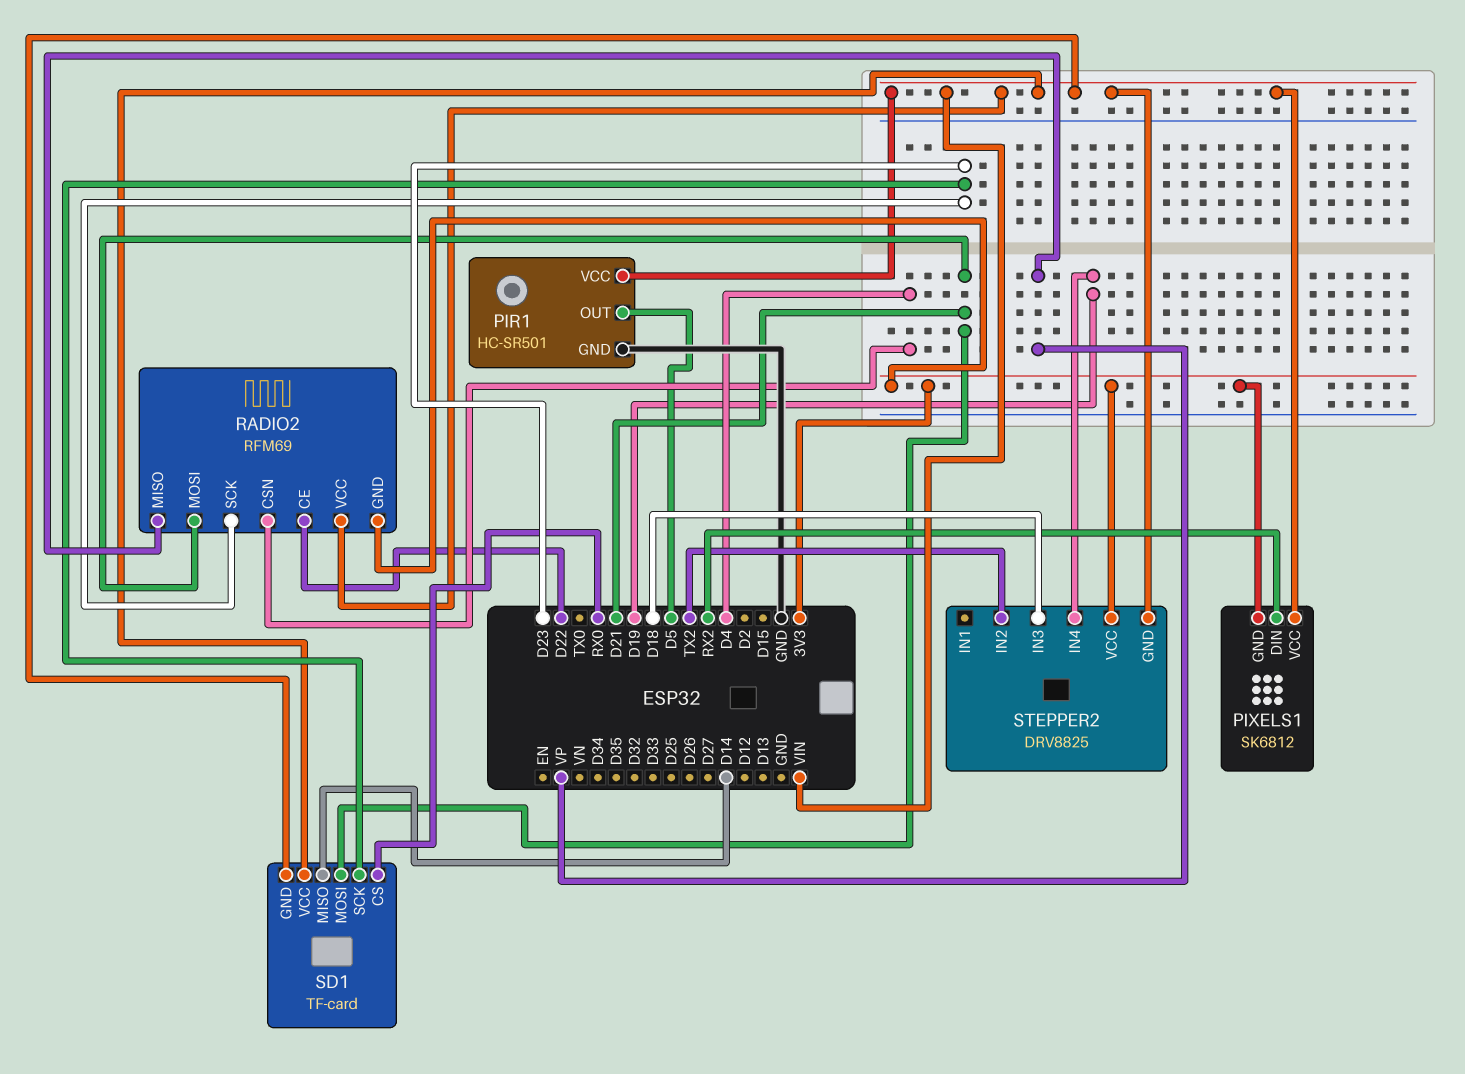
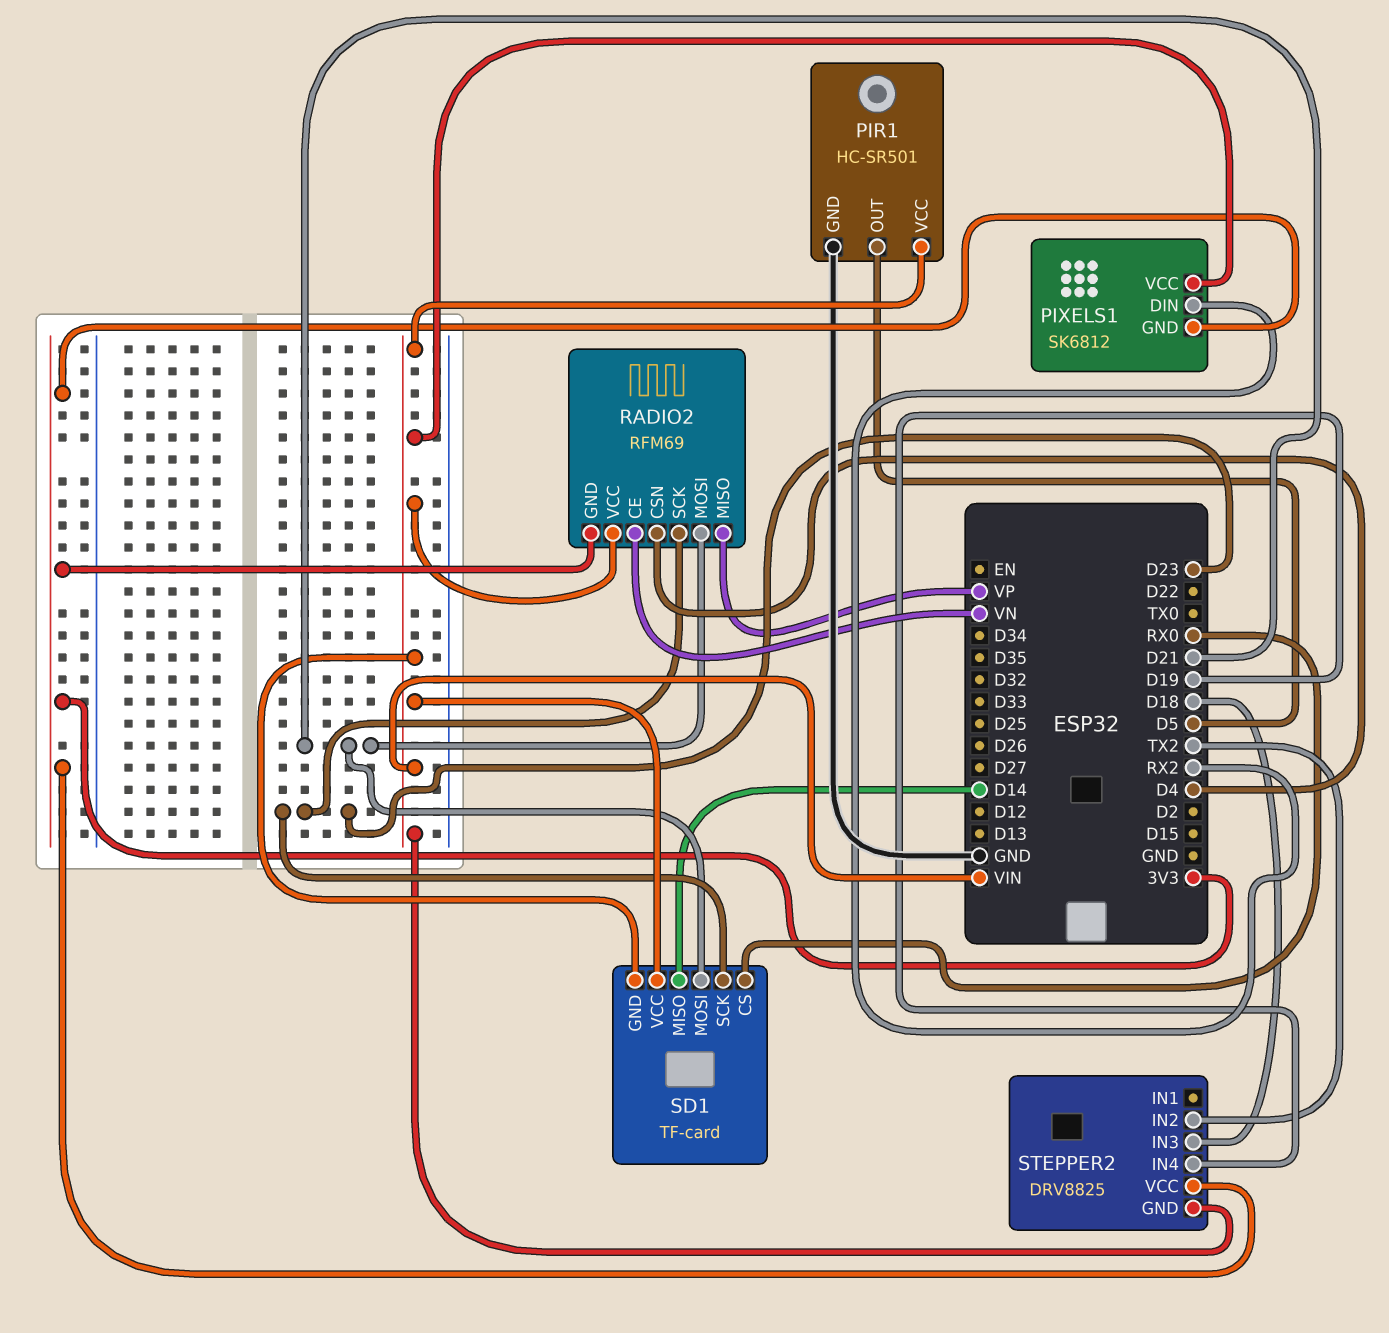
RADIO2 pin CE: D22 -> VN

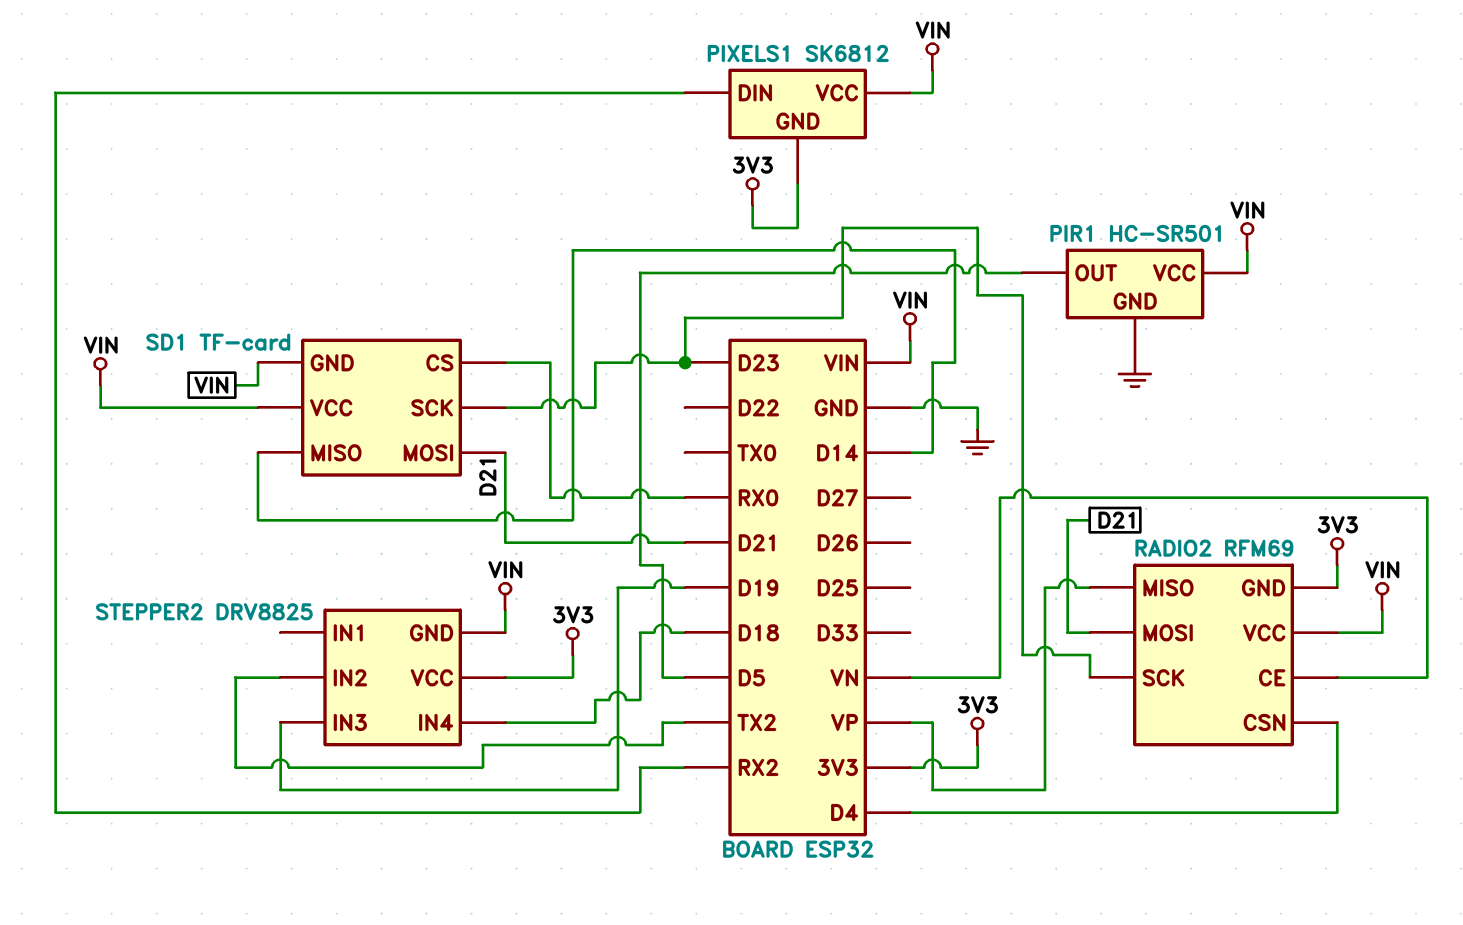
STEPPER2 pin IN3: D18 -> D19
STEPPER2 pin IN4: D19 -> D18

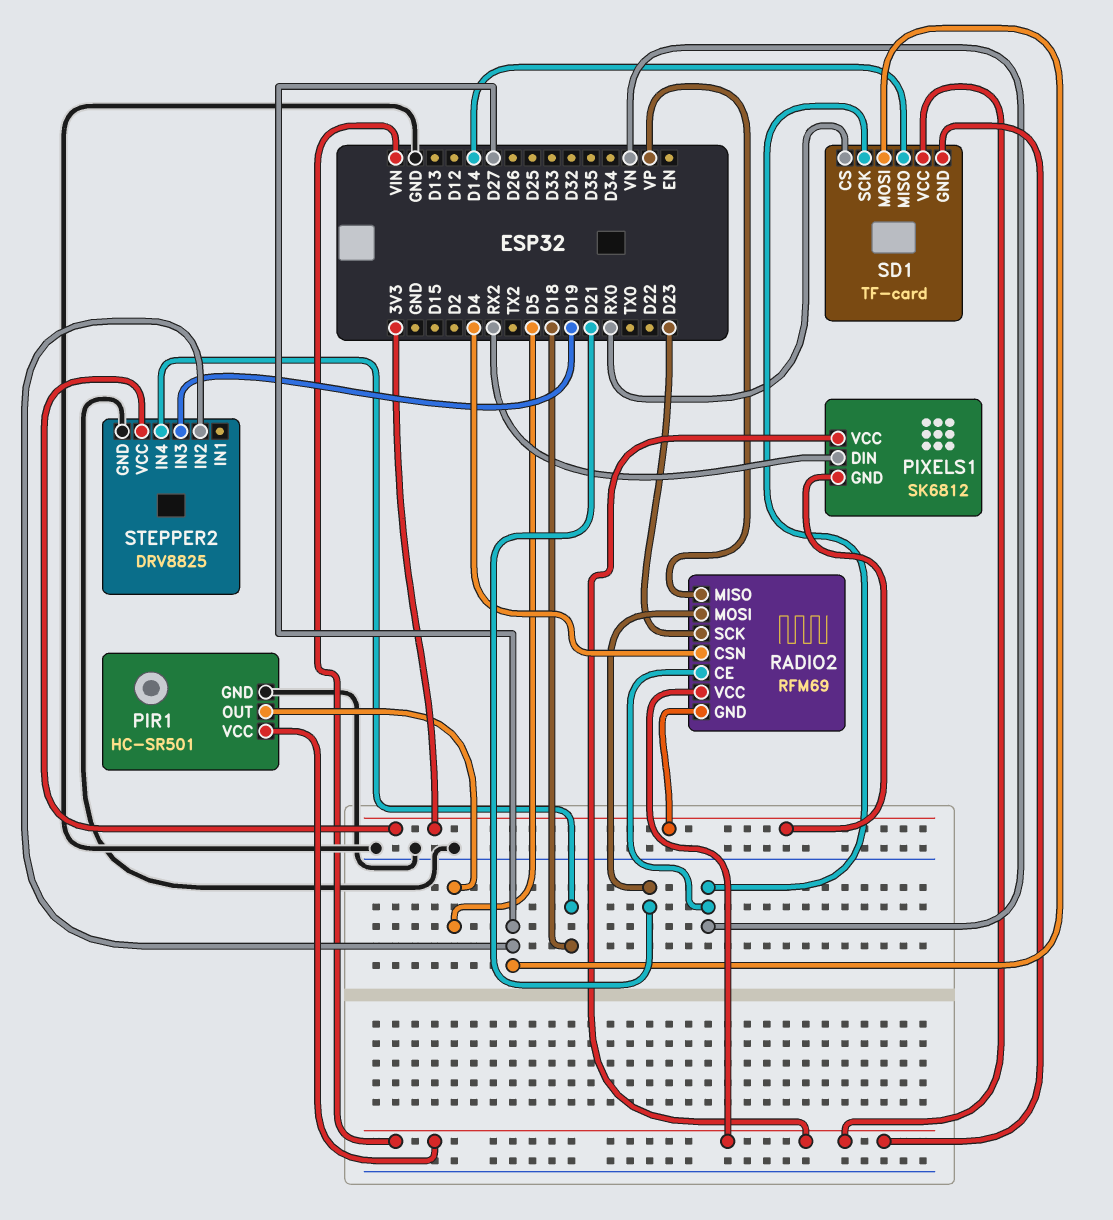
SD1 pin MOSI: D21 -> D27
SD1 pin SCK: D23 -> VN
STEPPER2 pin GND: VIN -> GND
STEPPER2 pin IN2: TX2 -> D27

